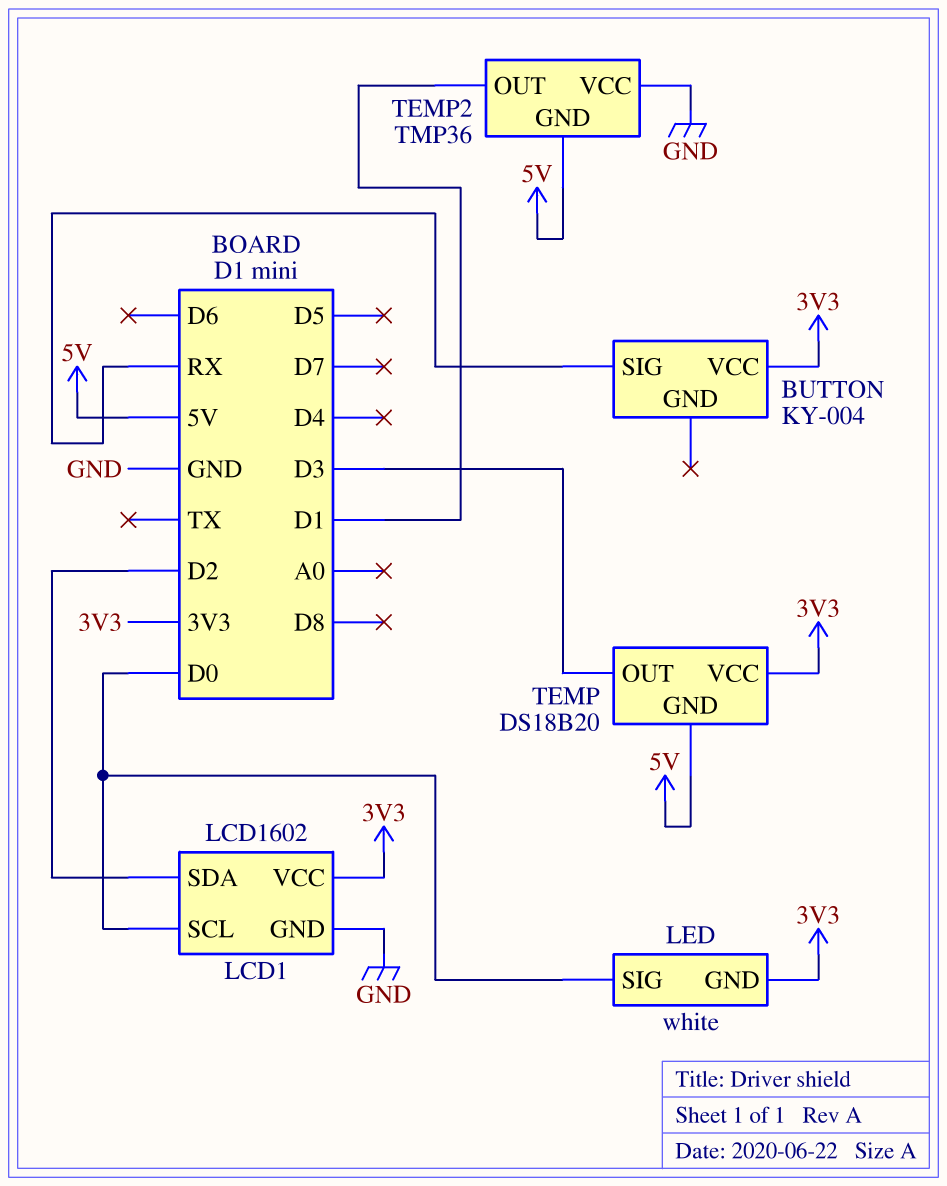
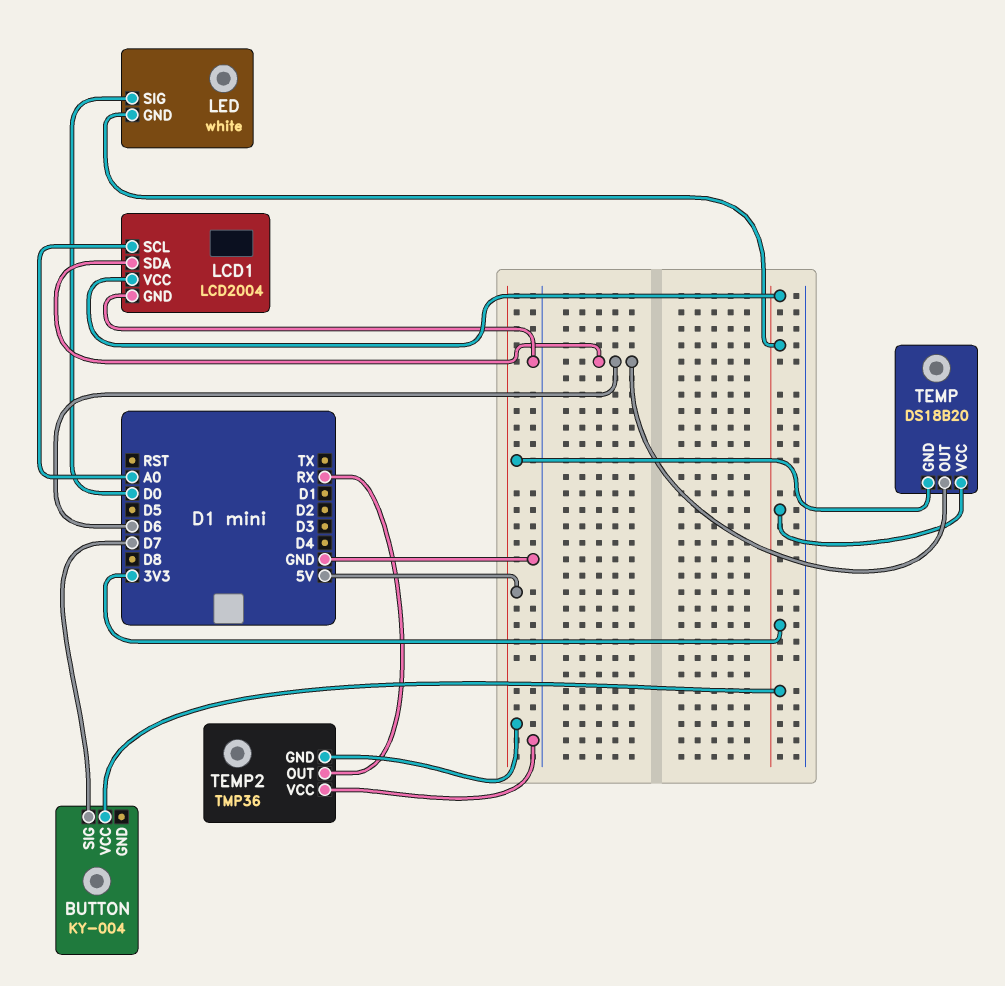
BUTTON pin SIG: RX -> D7
LCD1: LCD1602 -> LCD2004
LCD1 pin SCL: D0 -> A0
LCD1 pin SDA: D2 -> D6
TEMP pin OUT: D3 -> D6
TEMP2 pin OUT: D1 -> RX

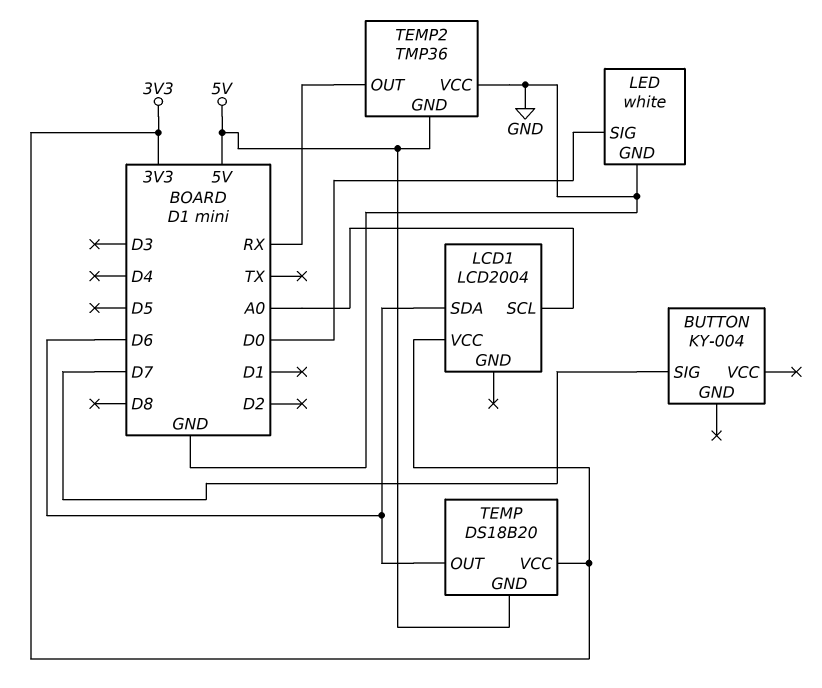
BUTTON pin VCC: 3V3 -> none
LCD1 pin GND: GND -> none
LED pin GND: 3V3 -> GND

